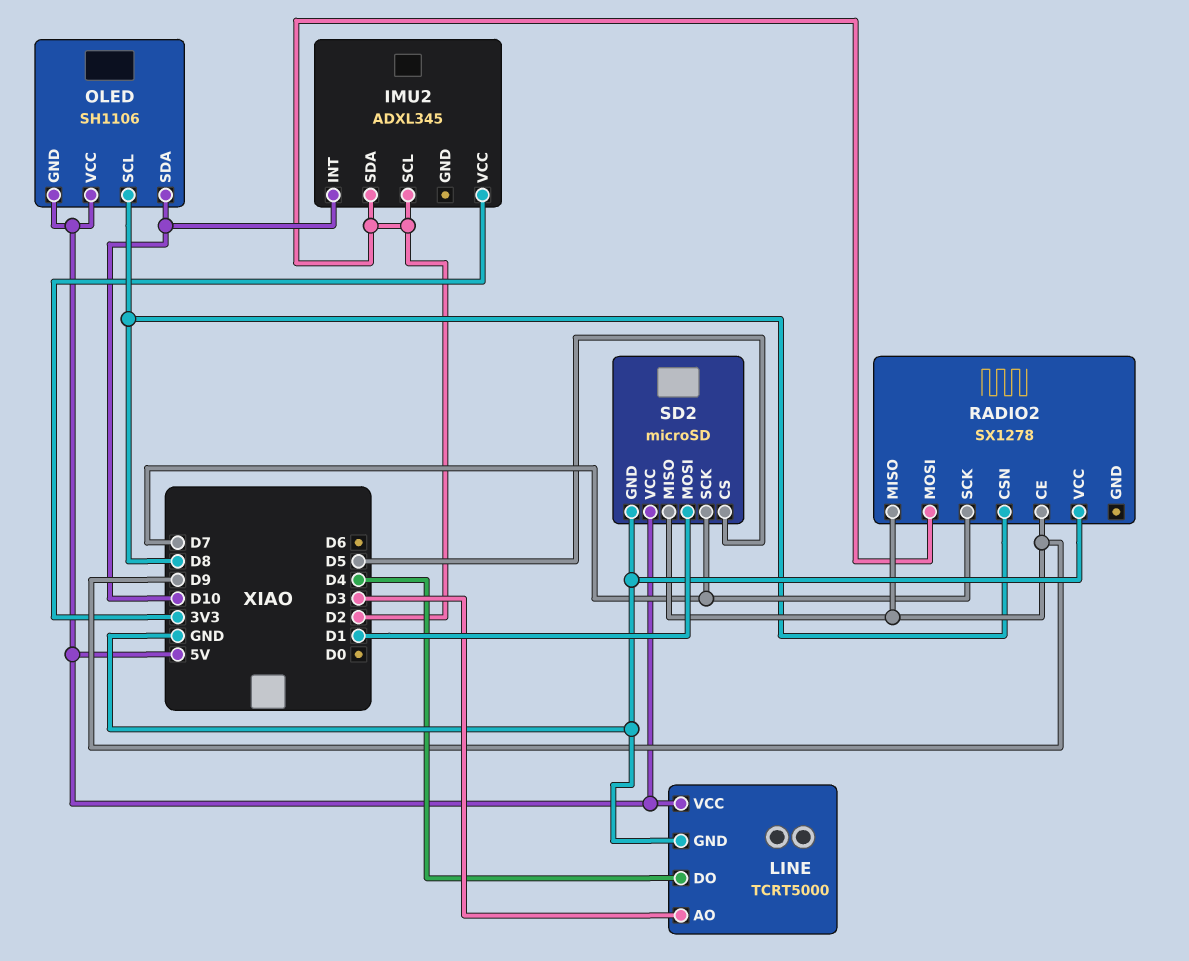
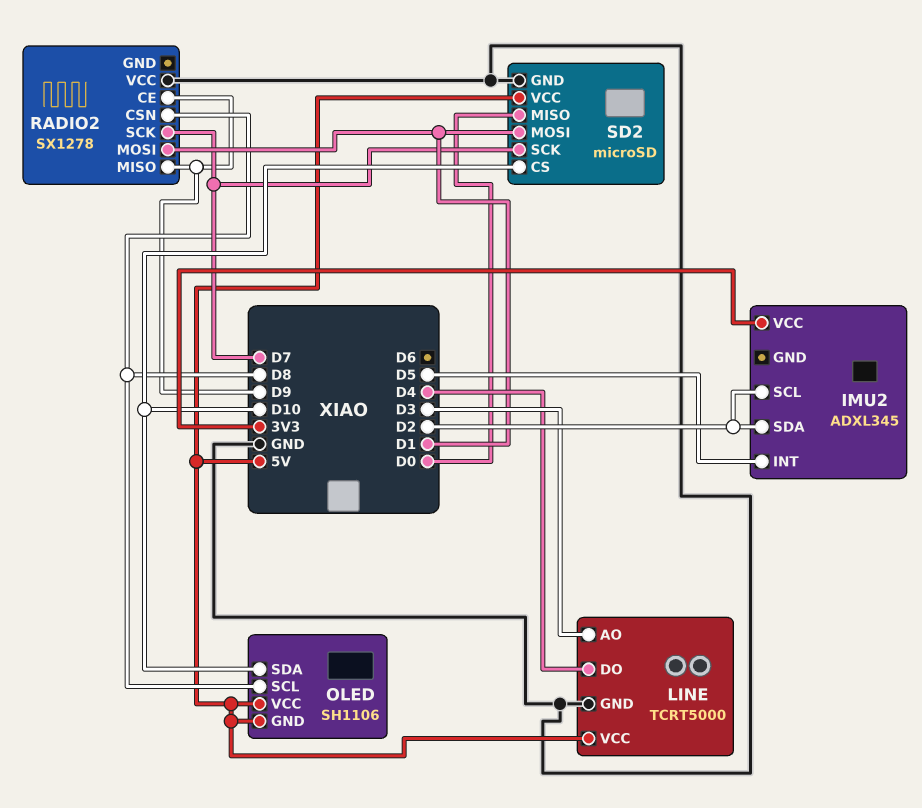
IMU2 pin INT: D10 -> D5
RADIO2 pin MOSI: D2 -> D1
SD2 pin CS: D5 -> D10
SD2 pin MISO: D9 -> D0

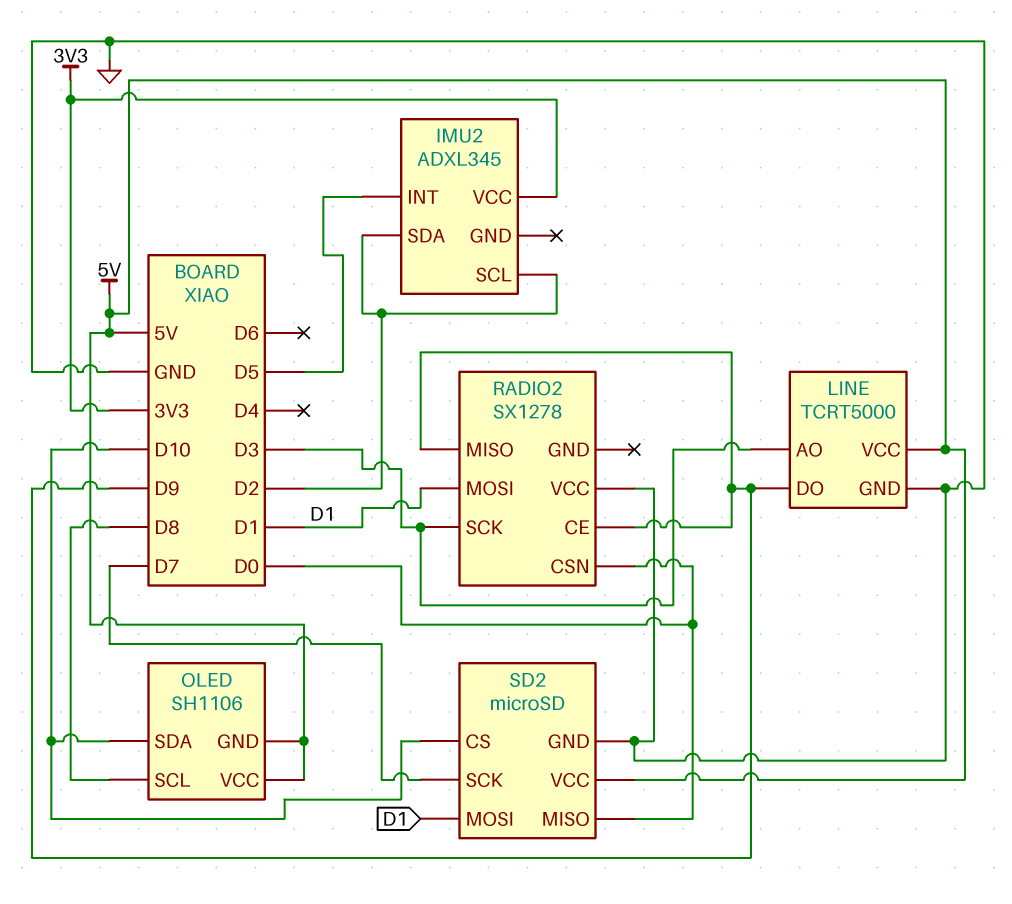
LINE pin DO: D4 -> D9
RADIO2 pin CSN: D8 -> D0
RADIO2 pin SCK: D7 -> D3

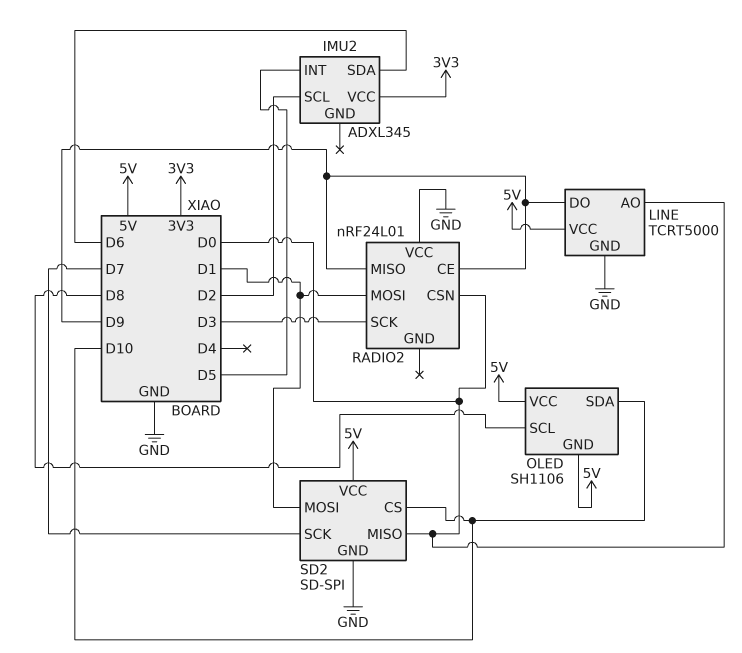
IMU2 pin SDA: D2 -> D6
LINE pin AO: D3 -> D0
RADIO2: SX1278 -> nRF24L01
SD2: microSD -> SD-SPI

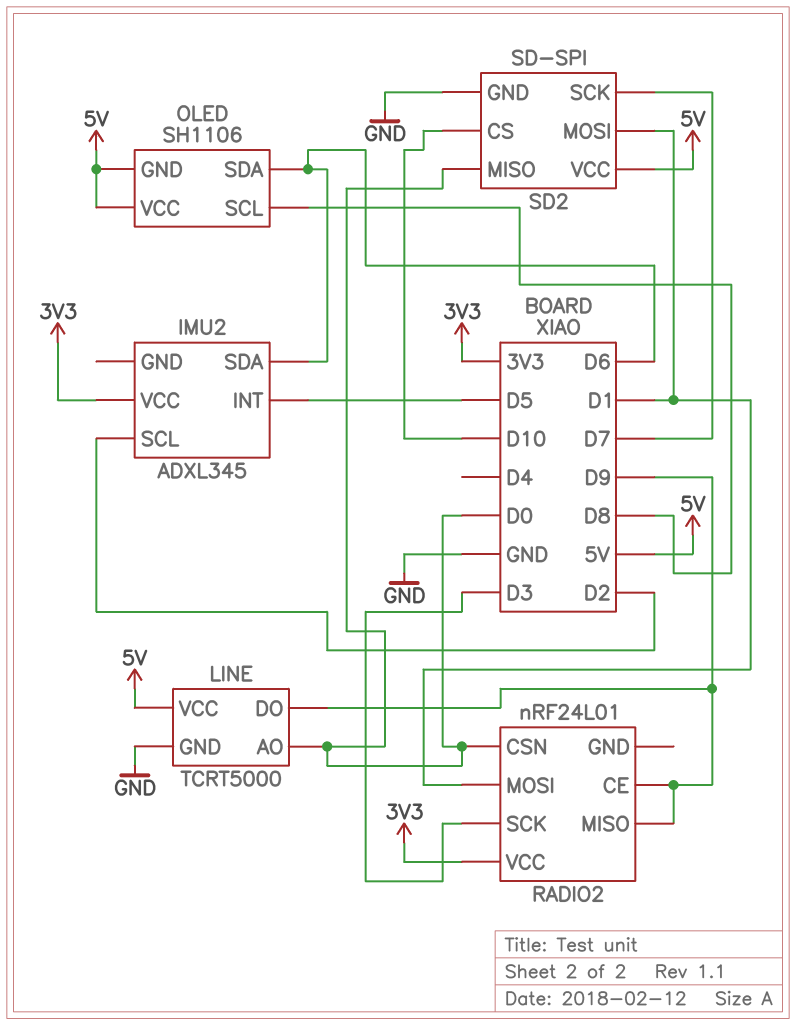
OLED pin SDA: D10 -> D6
RADIO2 pin VCC: GND -> 3V3

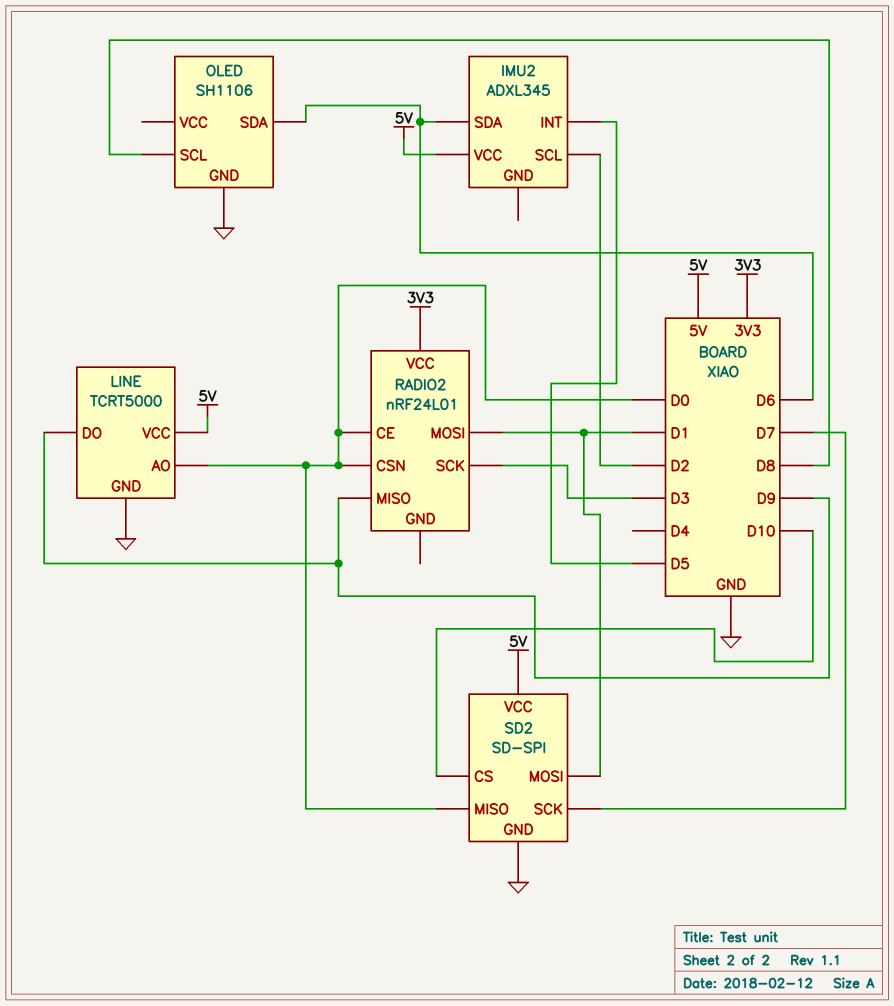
IMU2 pin VCC: 3V3 -> 5V
OLED pin GND: 5V -> GND
OLED pin VCC: 5V -> none
RADIO2 pin CE: D9 -> D0

